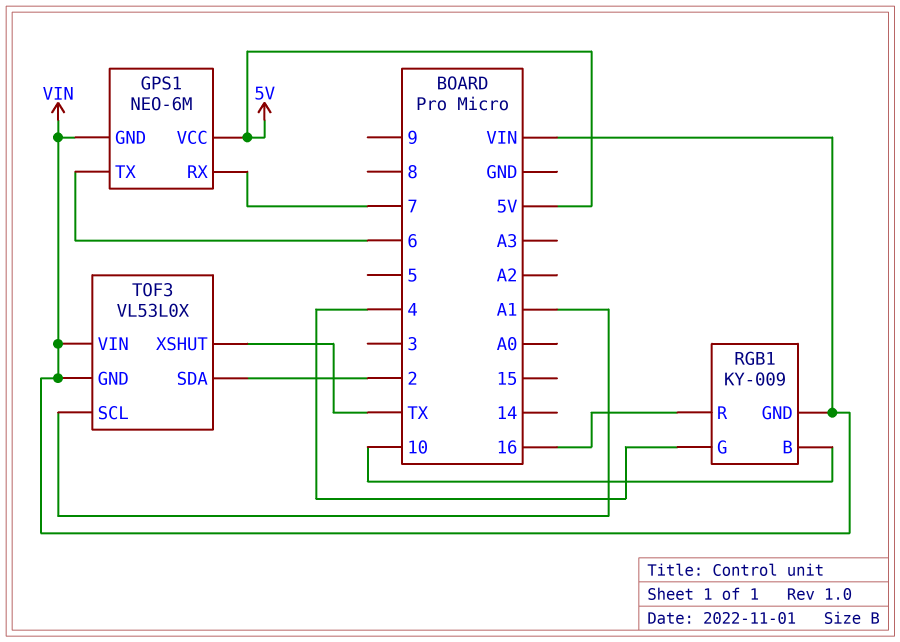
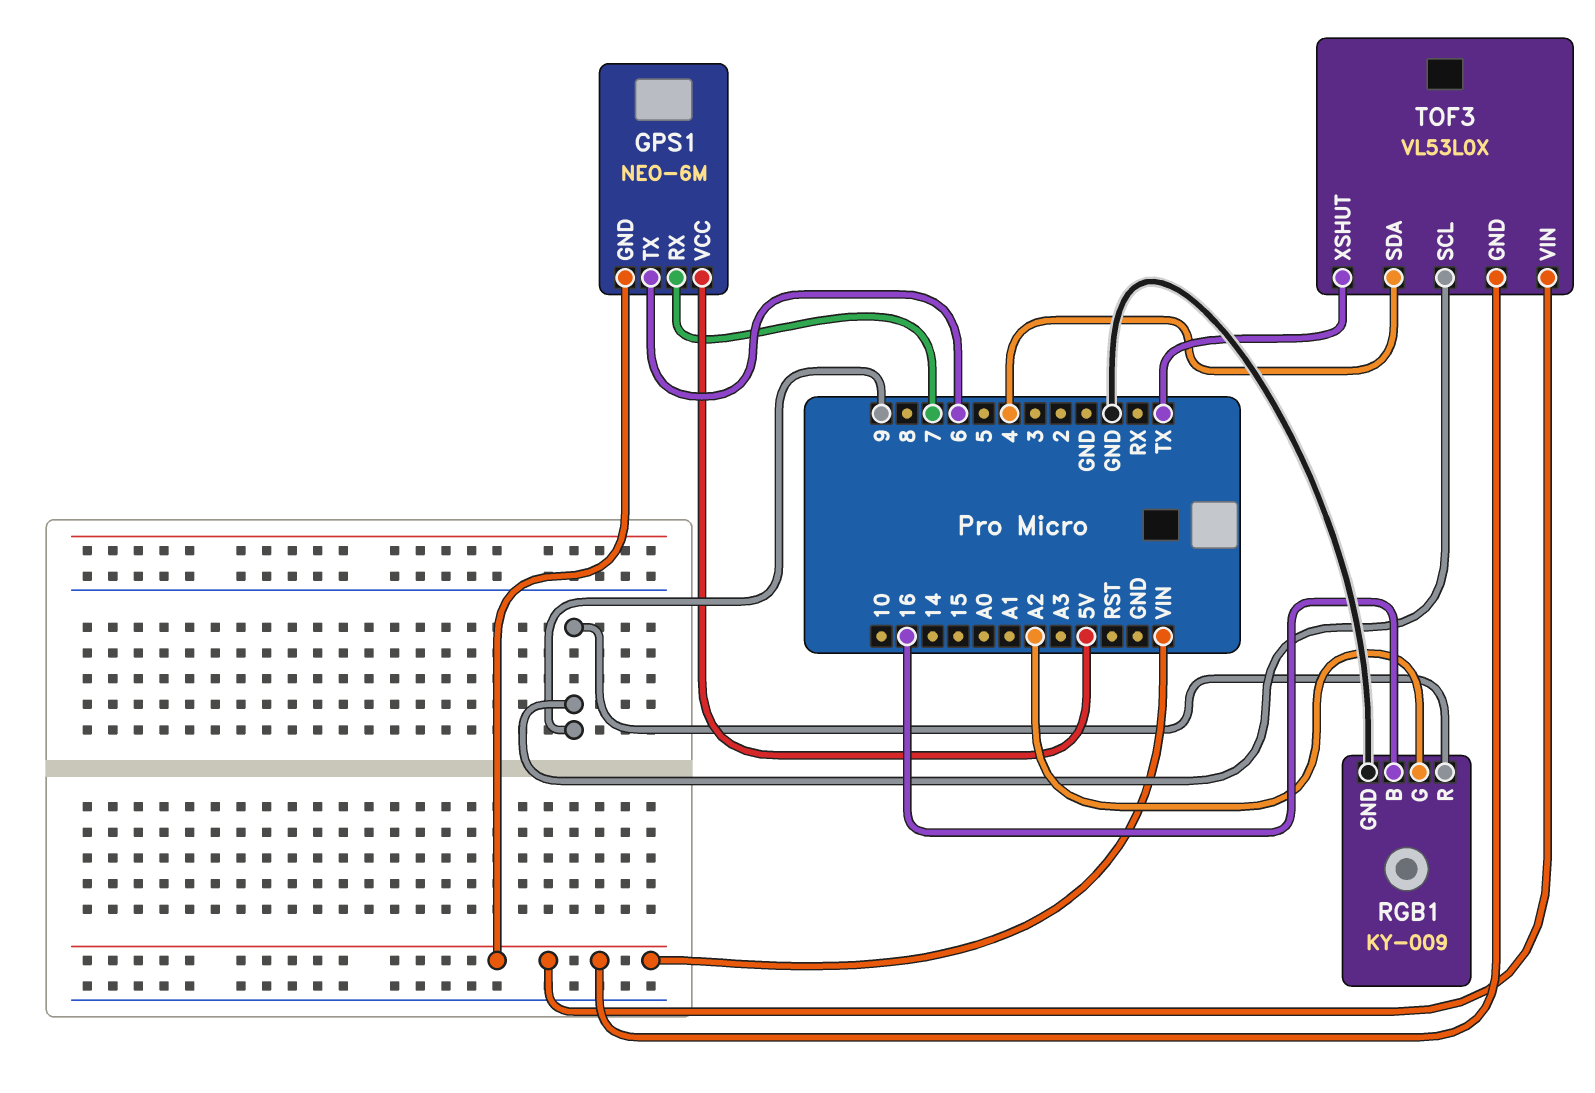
RGB1 pin B: 10 -> 16
RGB1 pin G: 4 -> A2
RGB1 pin GND: VIN -> GND
RGB1 pin R: 16 -> 9
TOF3 pin SCL: A1 -> 9
TOF3 pin SDA: 2 -> 4

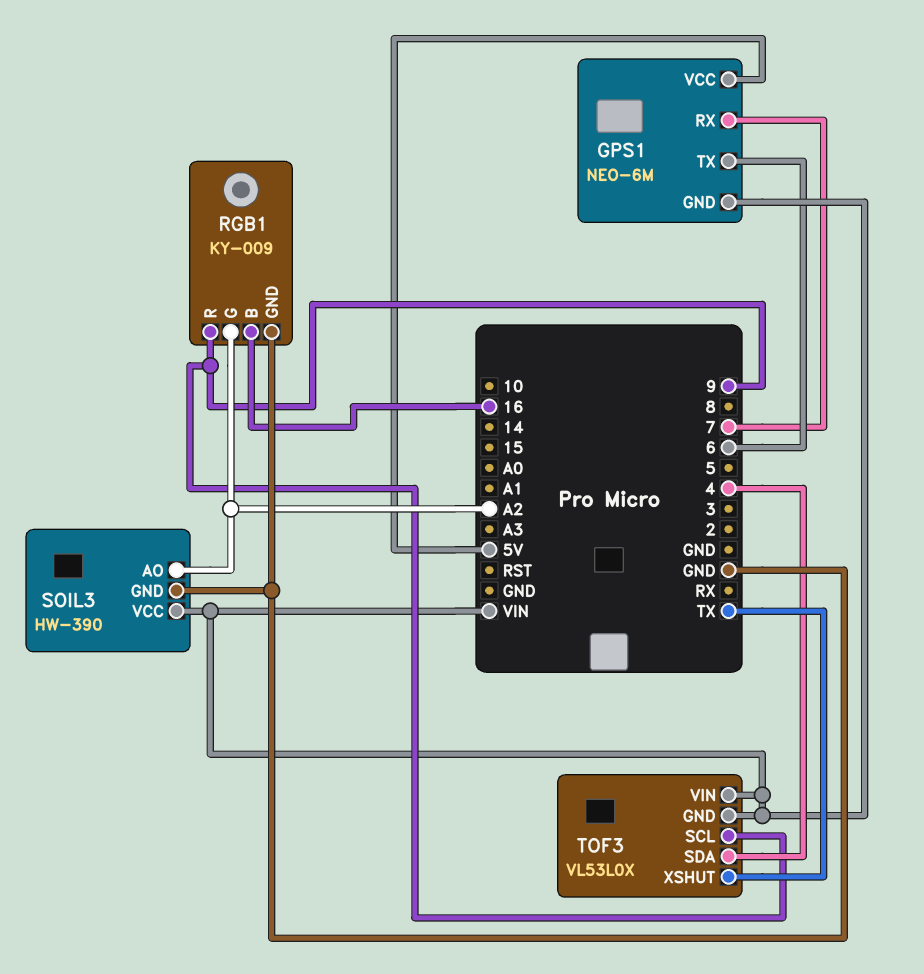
SOIL3: none -> HW-390
SOIL3 pin AO: none -> A2
SOIL3 pin GND: none -> GND
SOIL3 pin VCC: none -> VIN

